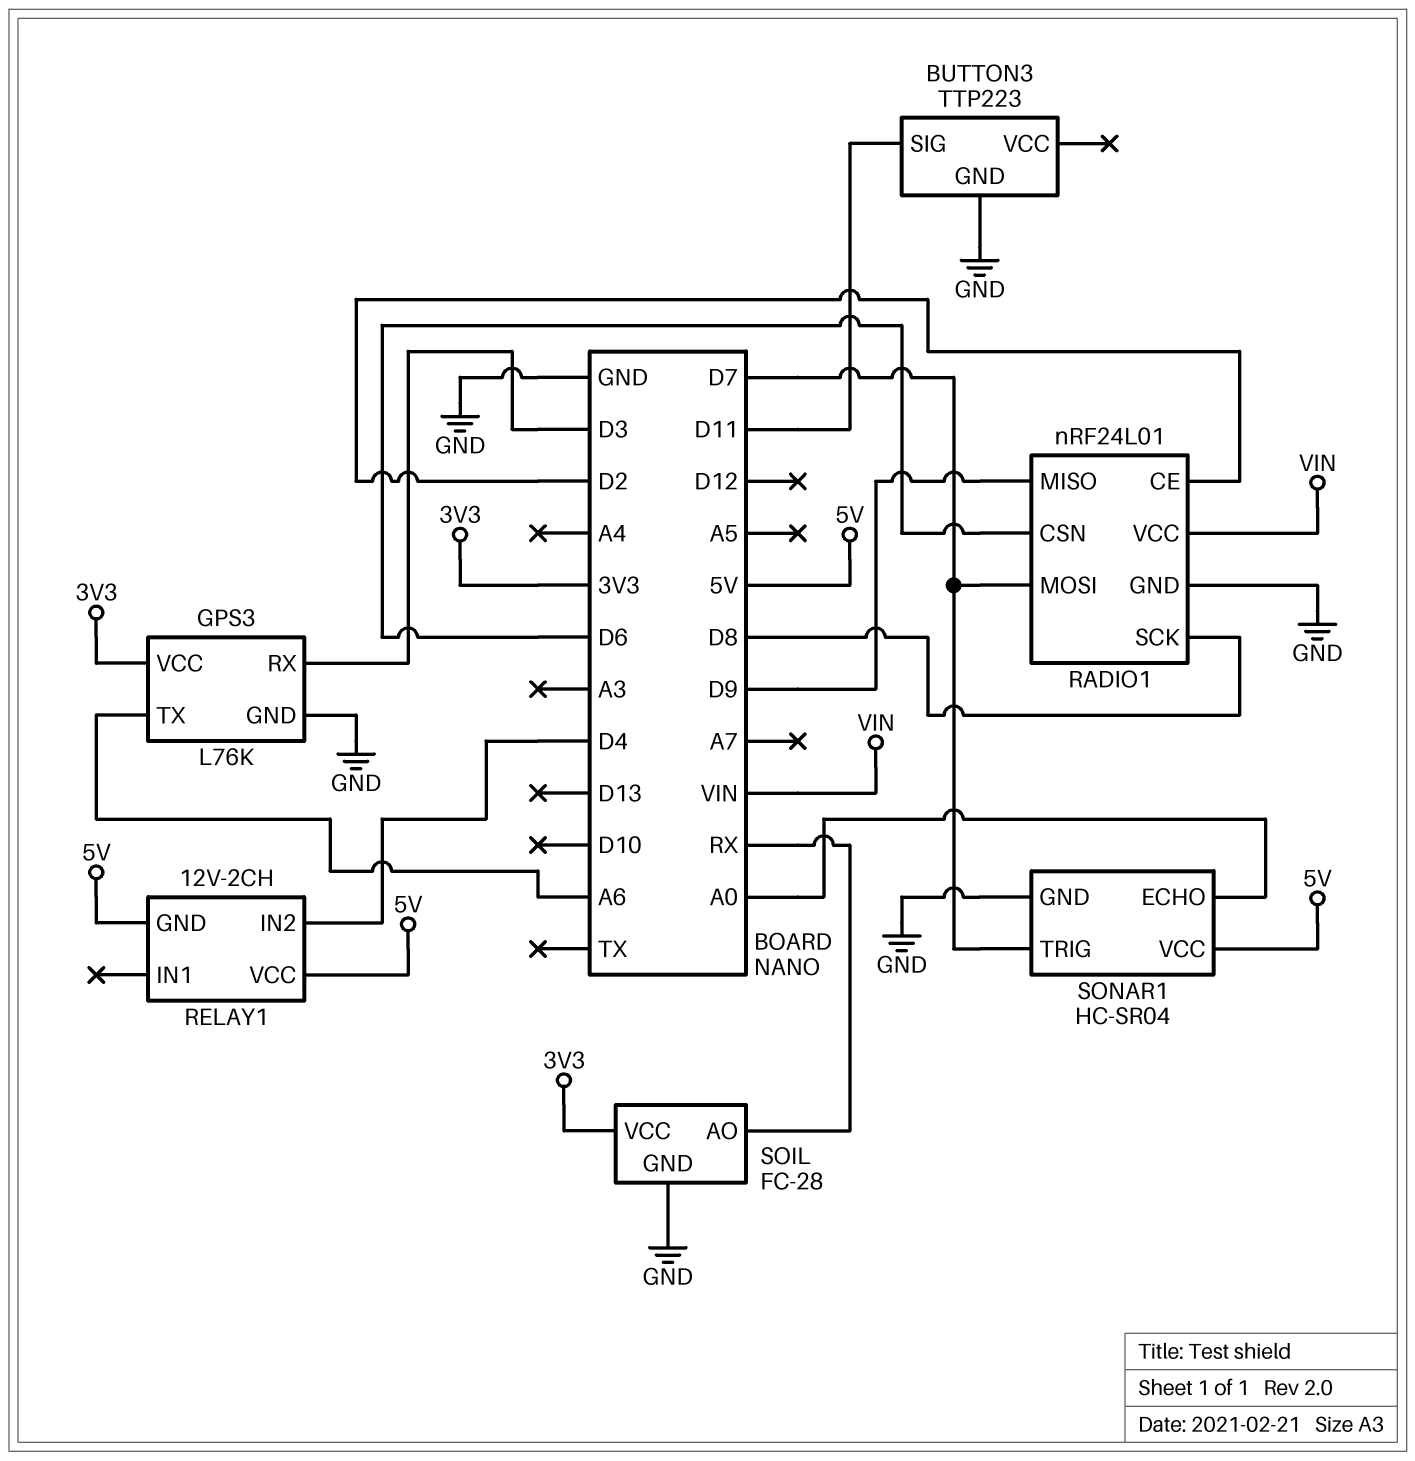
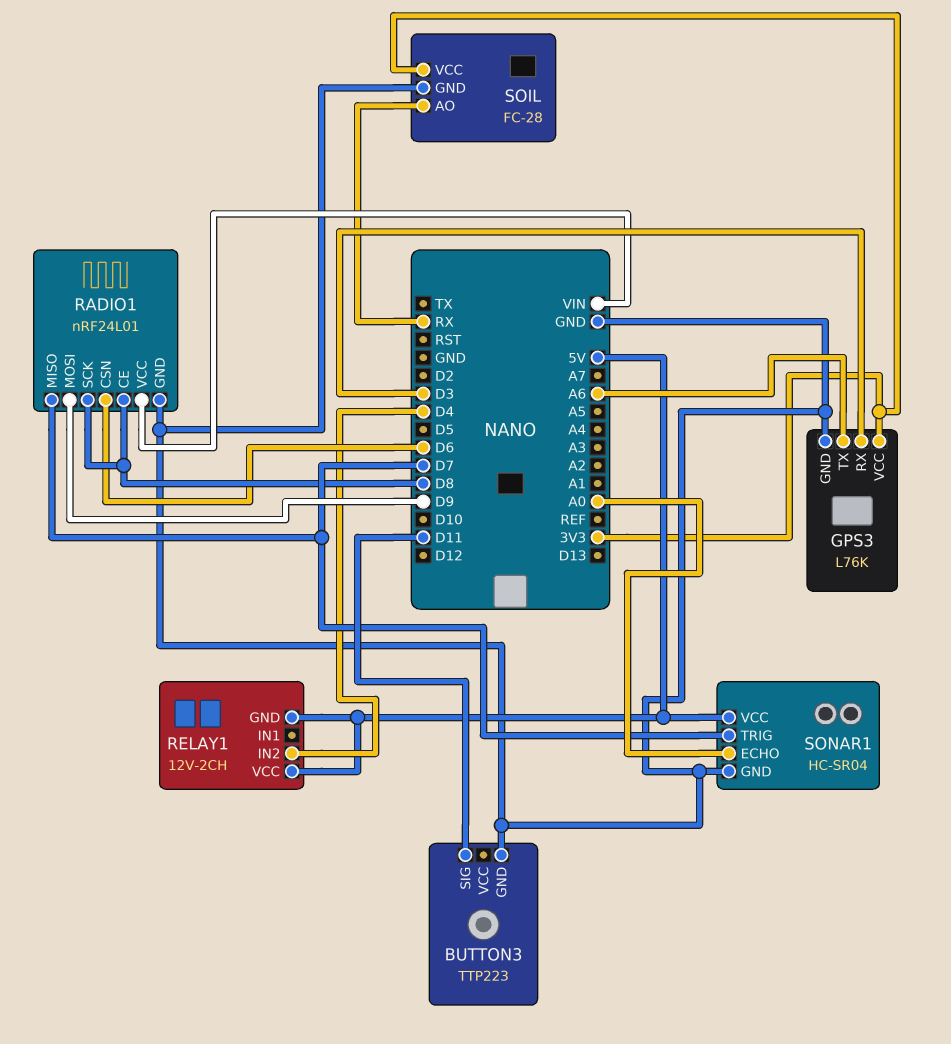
RADIO1 pin CE: D2 -> D8
RADIO1 pin MISO: D9 -> D7
RADIO1 pin MOSI: D7 -> D9

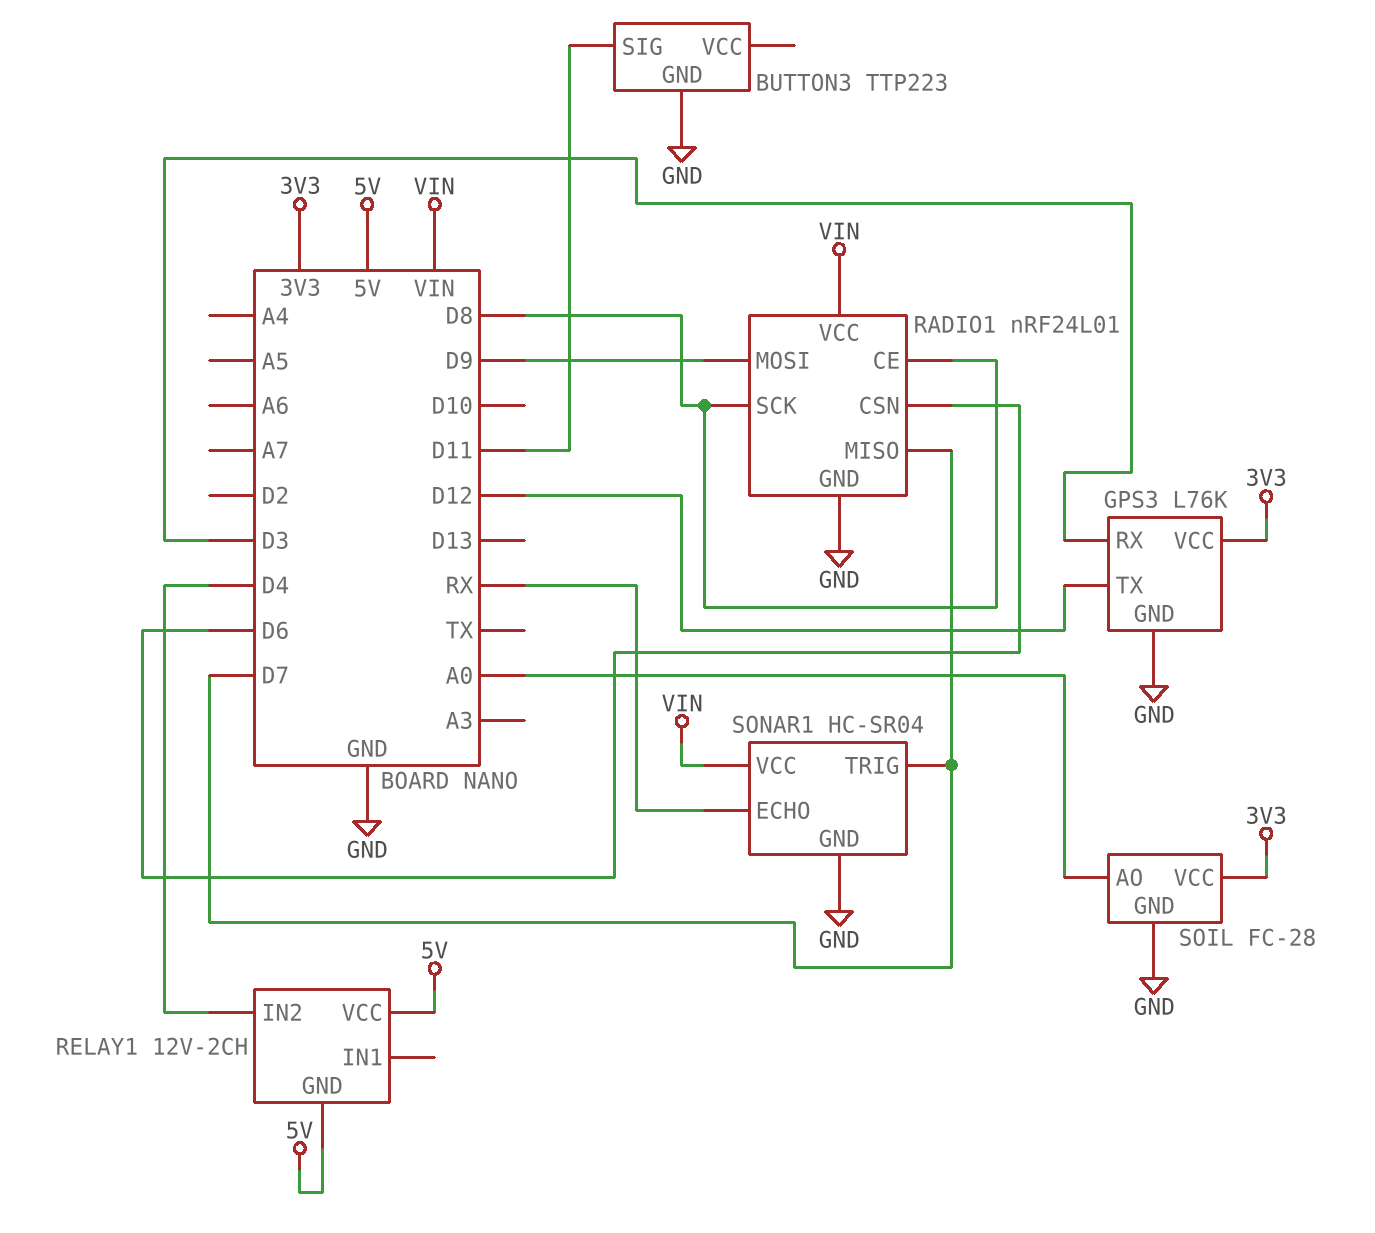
GPS3 pin TX: A6 -> D12
SOIL pin AO: RX -> A0
SONAR1 pin ECHO: A0 -> RX
SONAR1 pin VCC: 5V -> VIN

